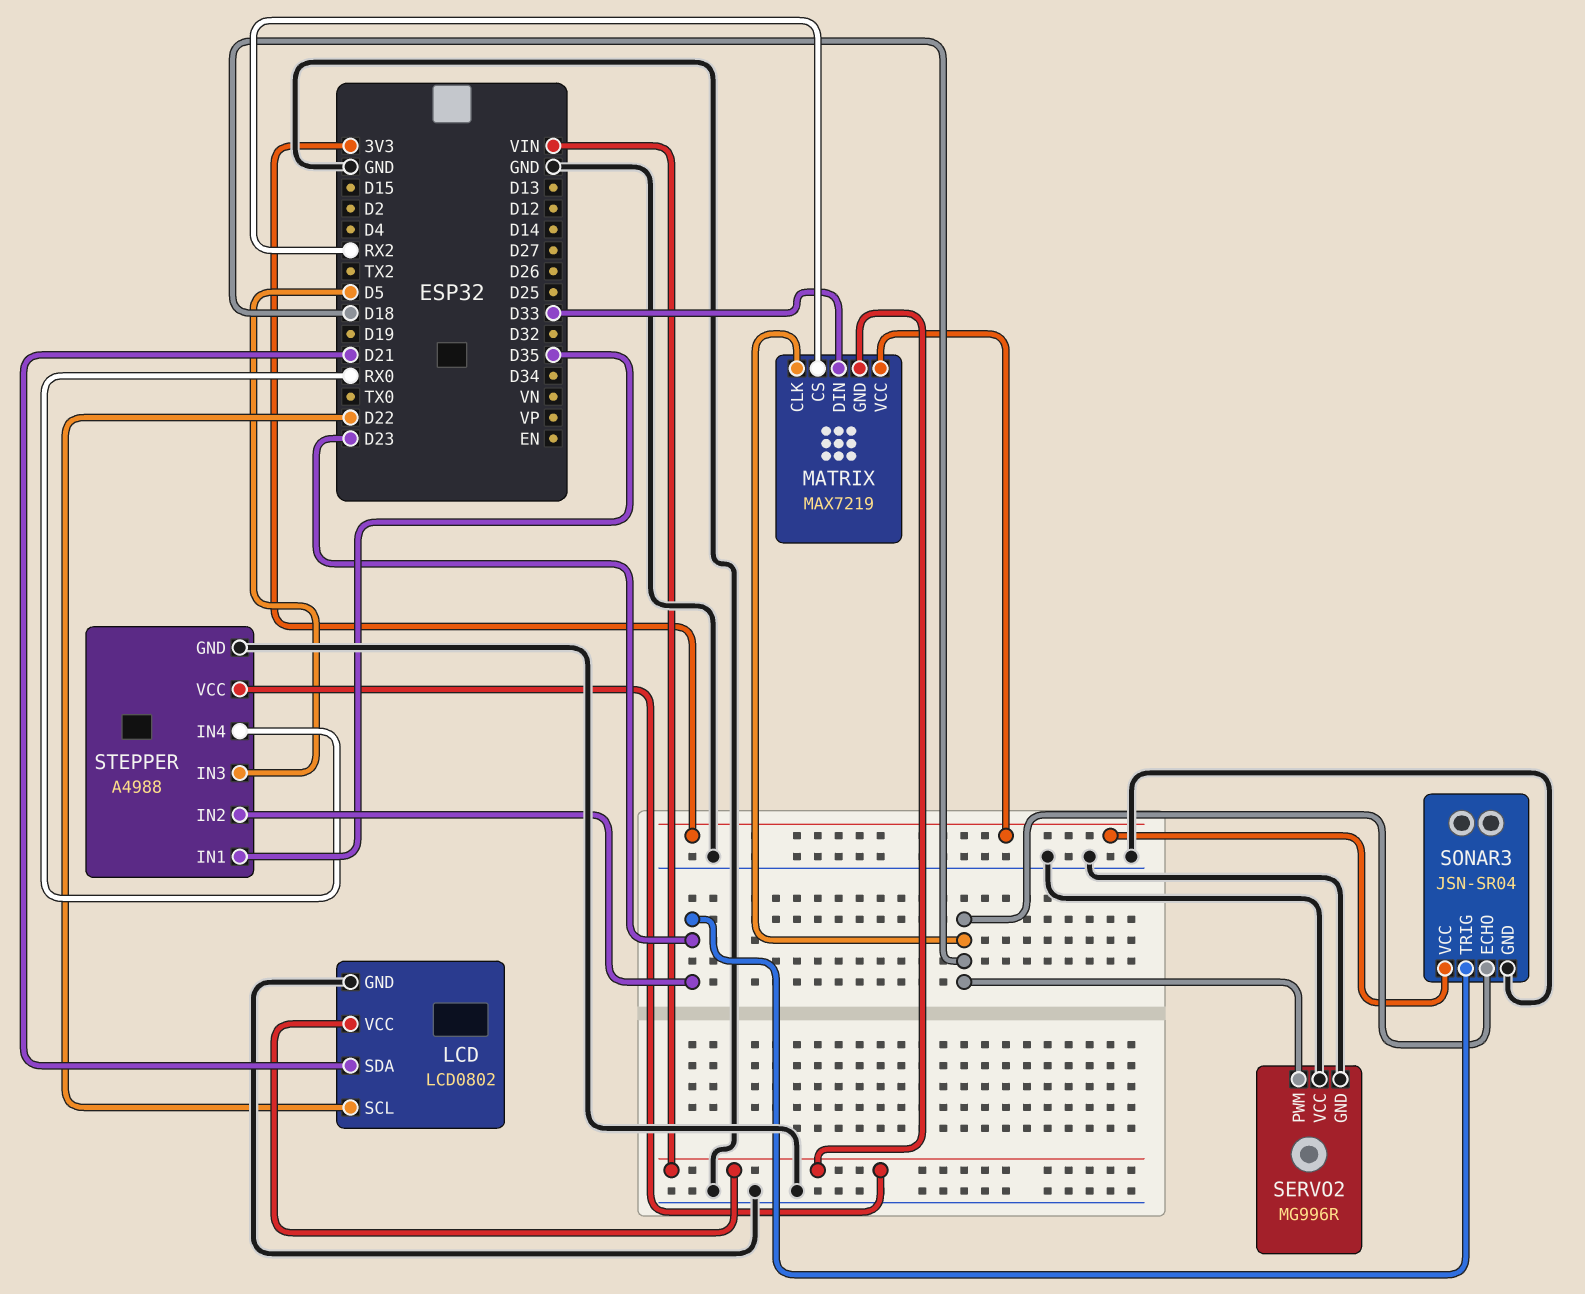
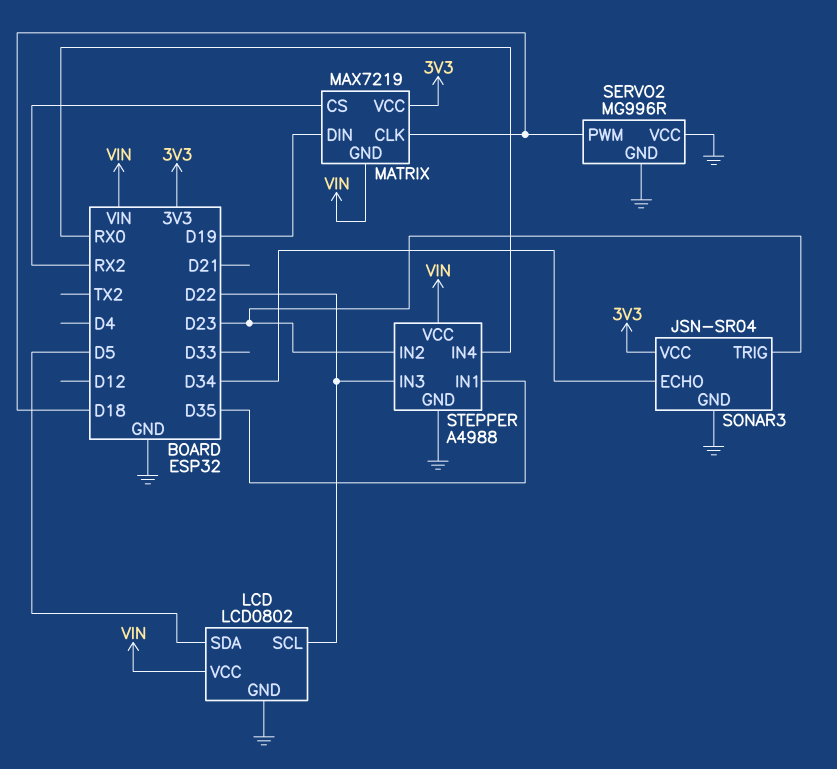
LCD pin SDA: D21 -> D5
MATRIX pin DIN: D33 -> D19
SONAR3 pin ECHO: D18 -> D34
STEPPER pin IN3: D5 -> D22

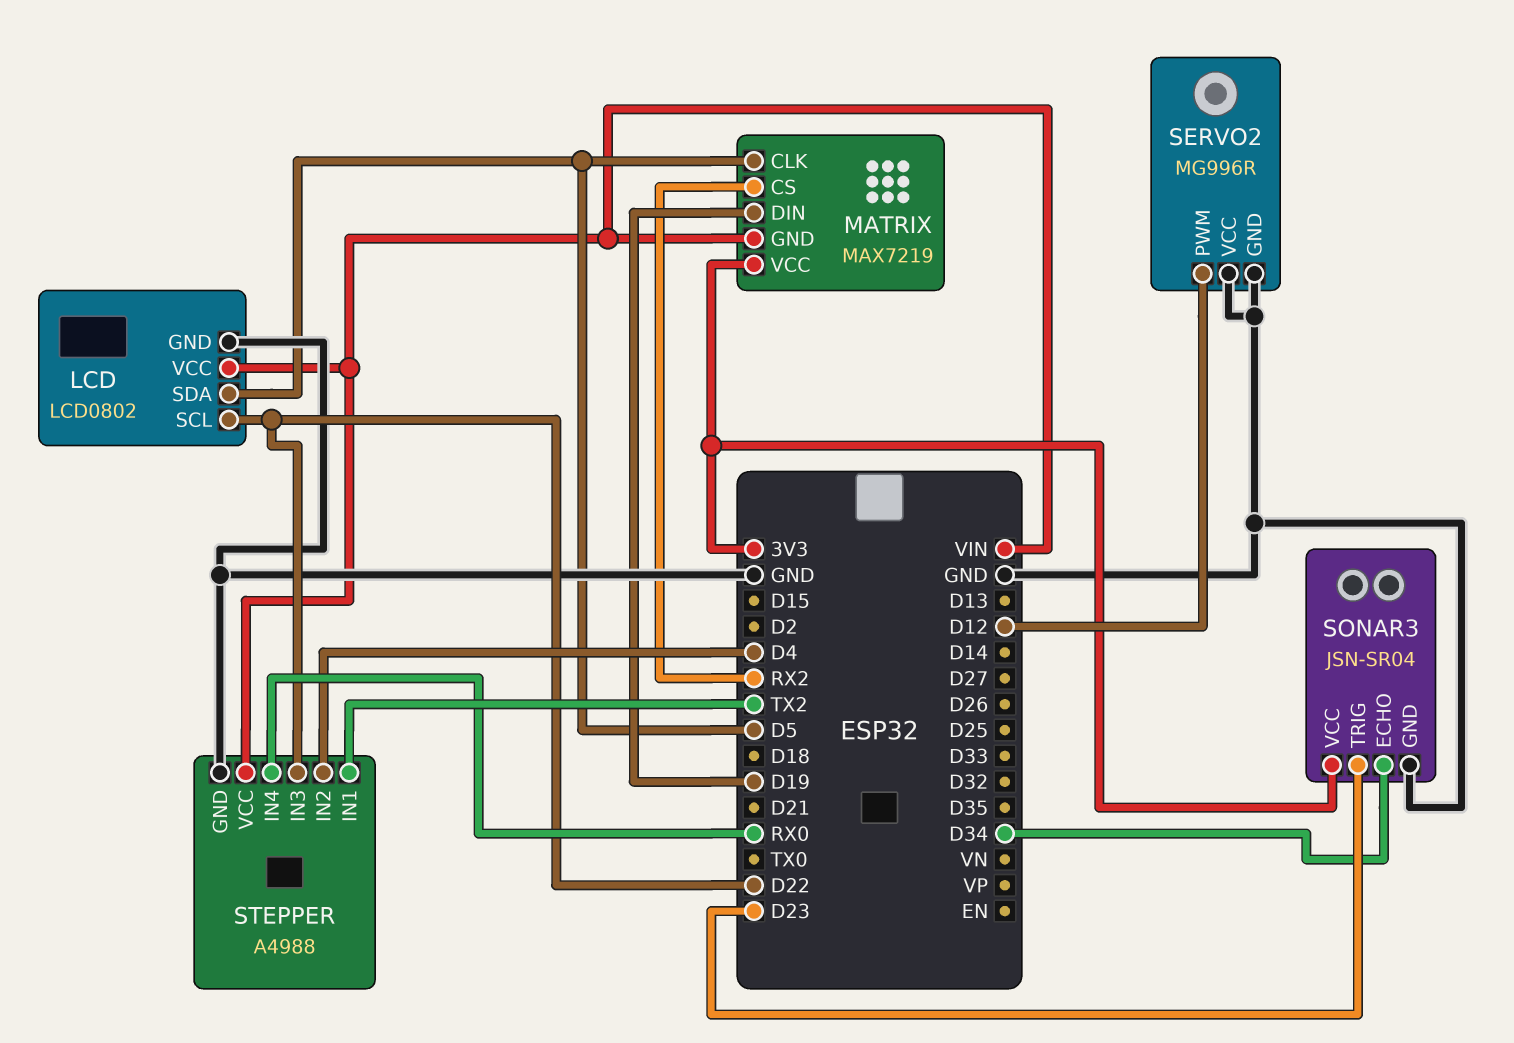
MATRIX pin CLK: D18 -> D5
SERVO2 pin PWM: D18 -> D12
STEPPER pin IN1: D35 -> TX2
STEPPER pin IN2: D23 -> D4

